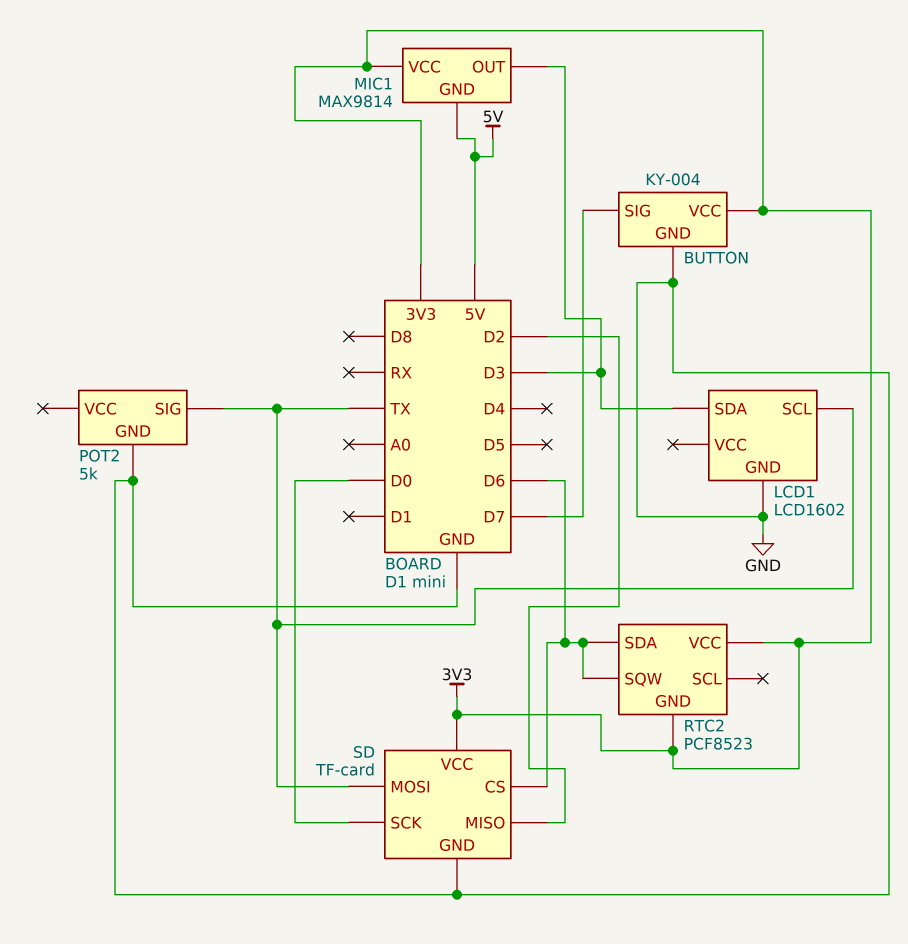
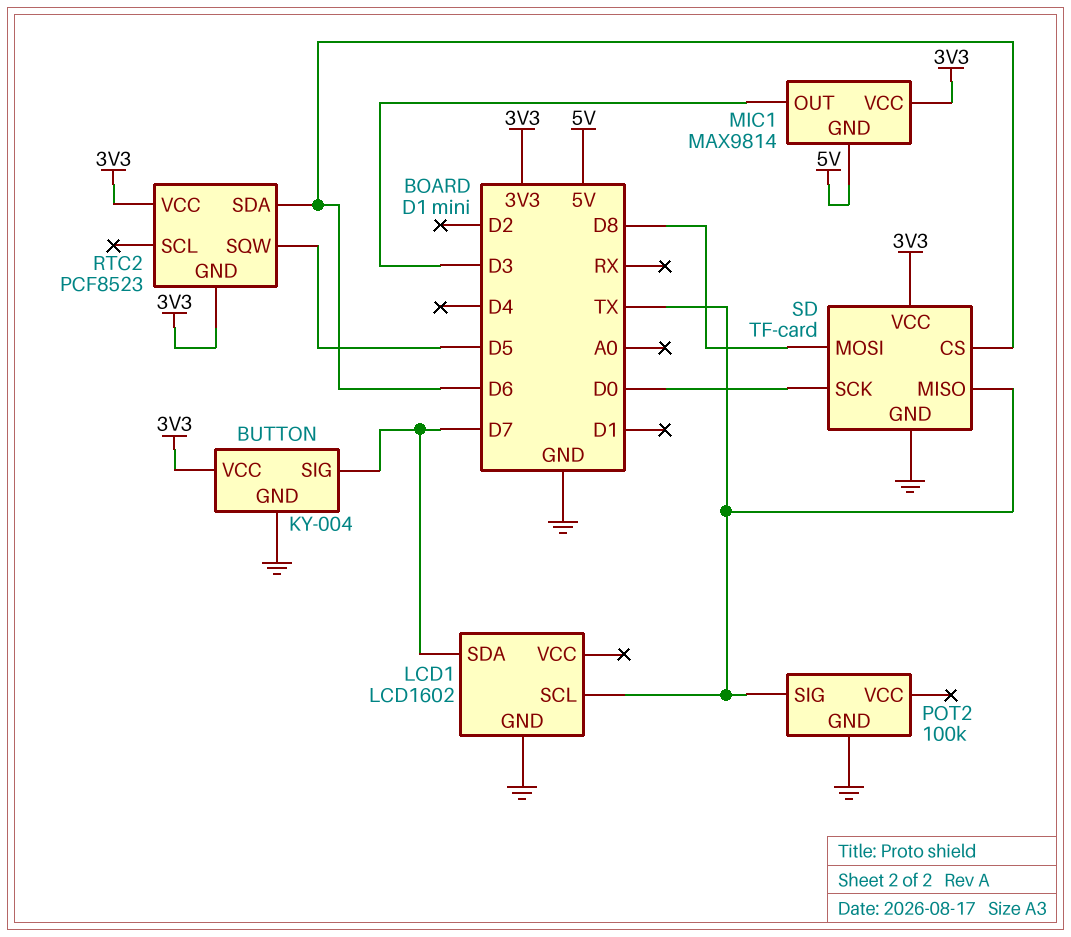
LCD1 pin SDA: D3 -> D7
POT2: 5k -> 100k
RTC2 pin SQW: D6 -> D5
SD pin MISO: D2 -> TX
SD pin MOSI: TX -> D8

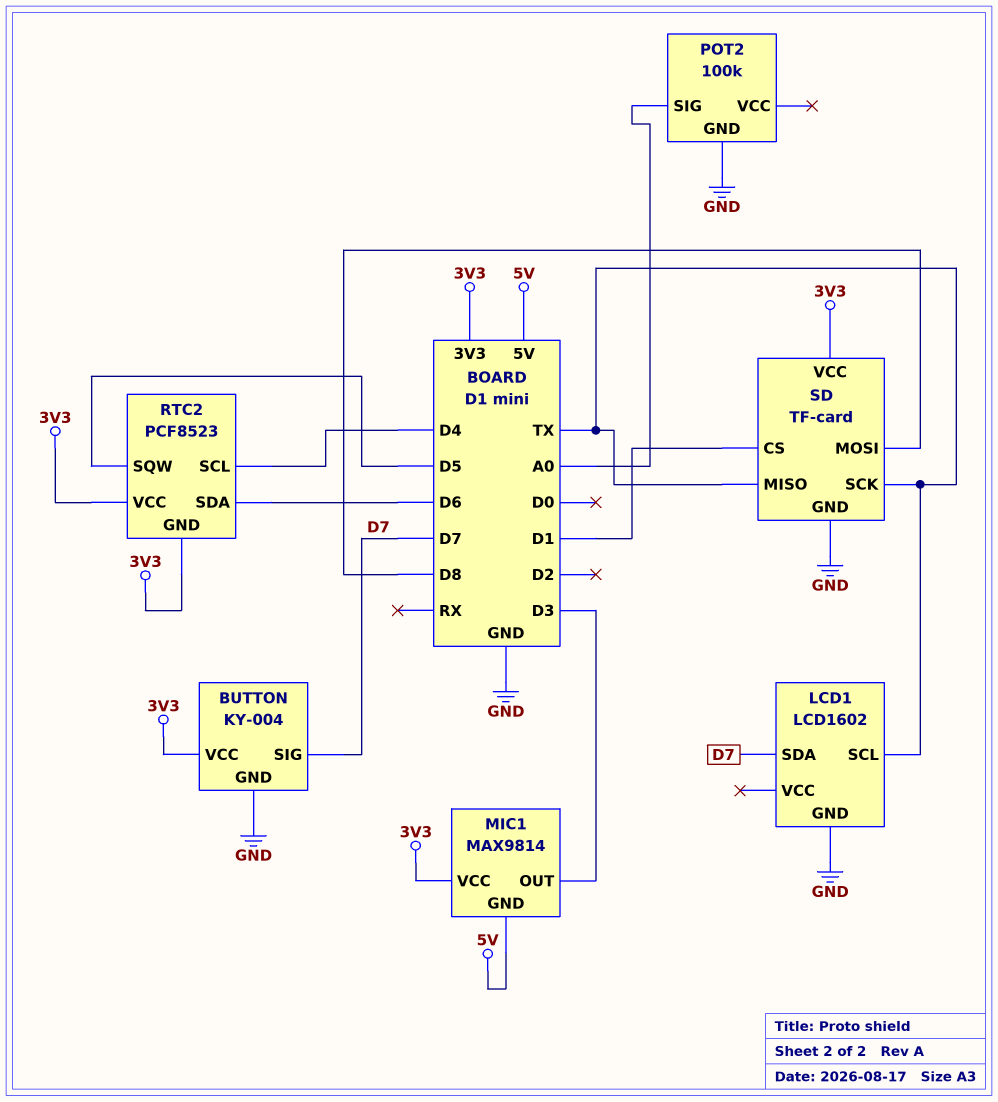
POT2 pin SIG: TX -> A0
RTC2 pin SCL: none -> D4
SD pin CS: D6 -> D1
SD pin SCK: D0 -> TX

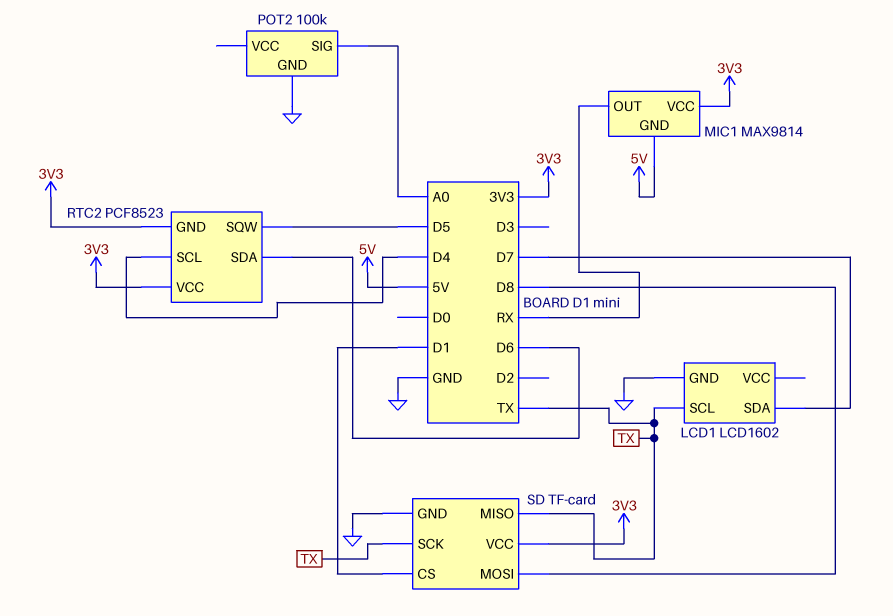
BUTTON: KY-004 -> none
BUTTON pin GND: GND -> none
BUTTON pin SIG: D7 -> none
BUTTON pin VCC: 3V3 -> none
MIC1 pin OUT: D3 -> RX

